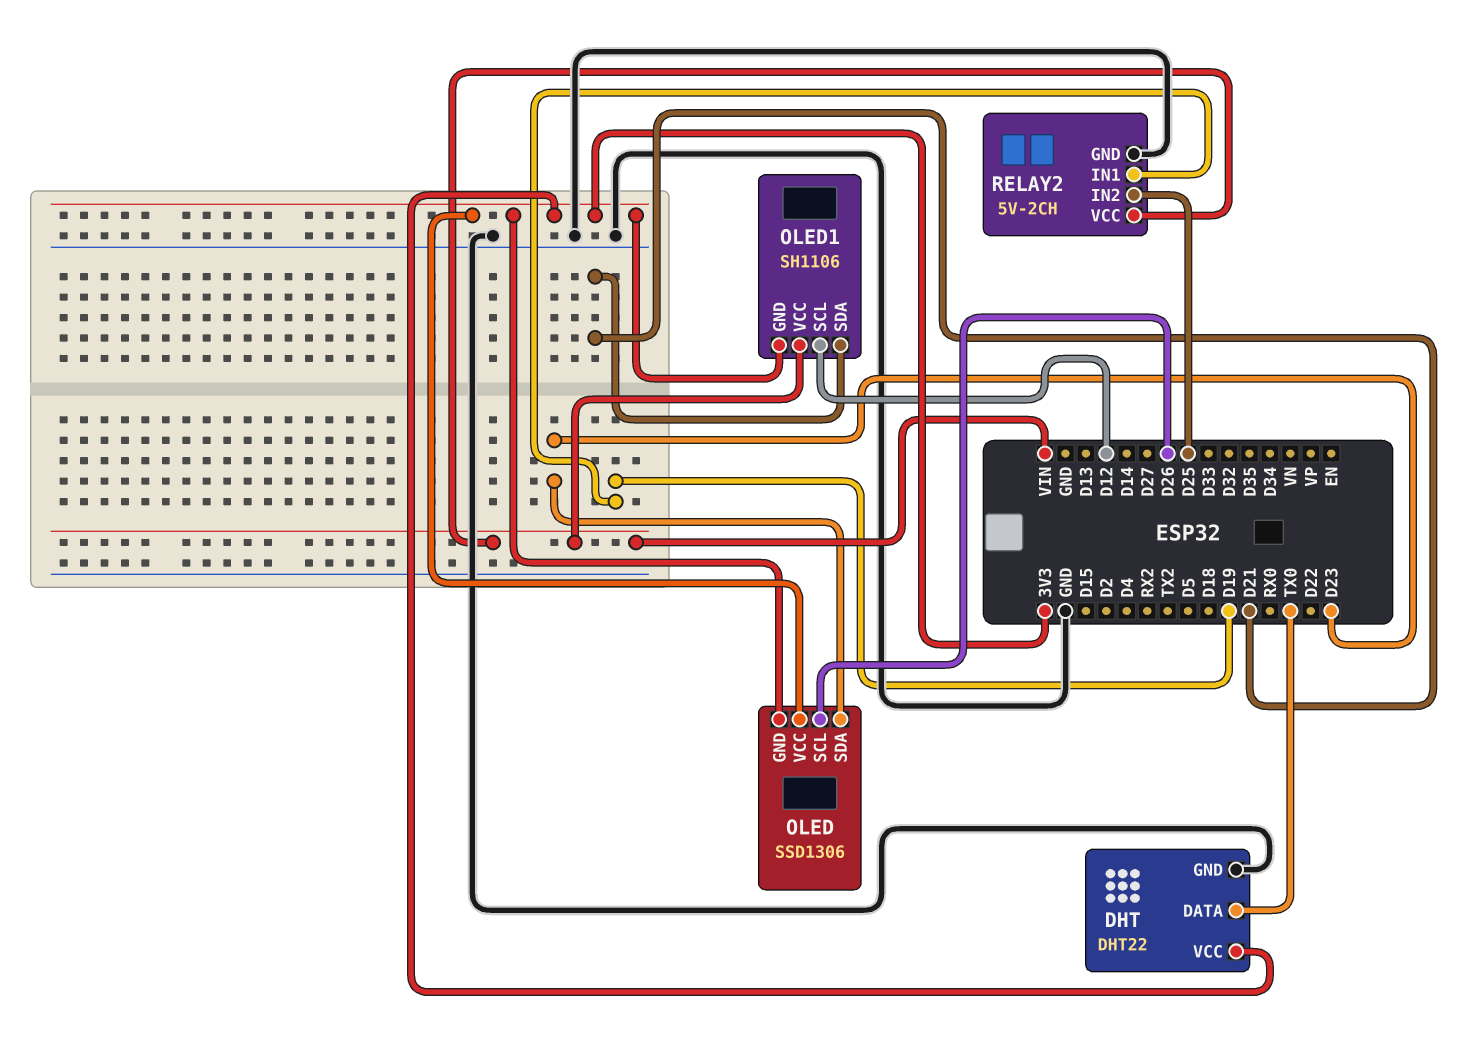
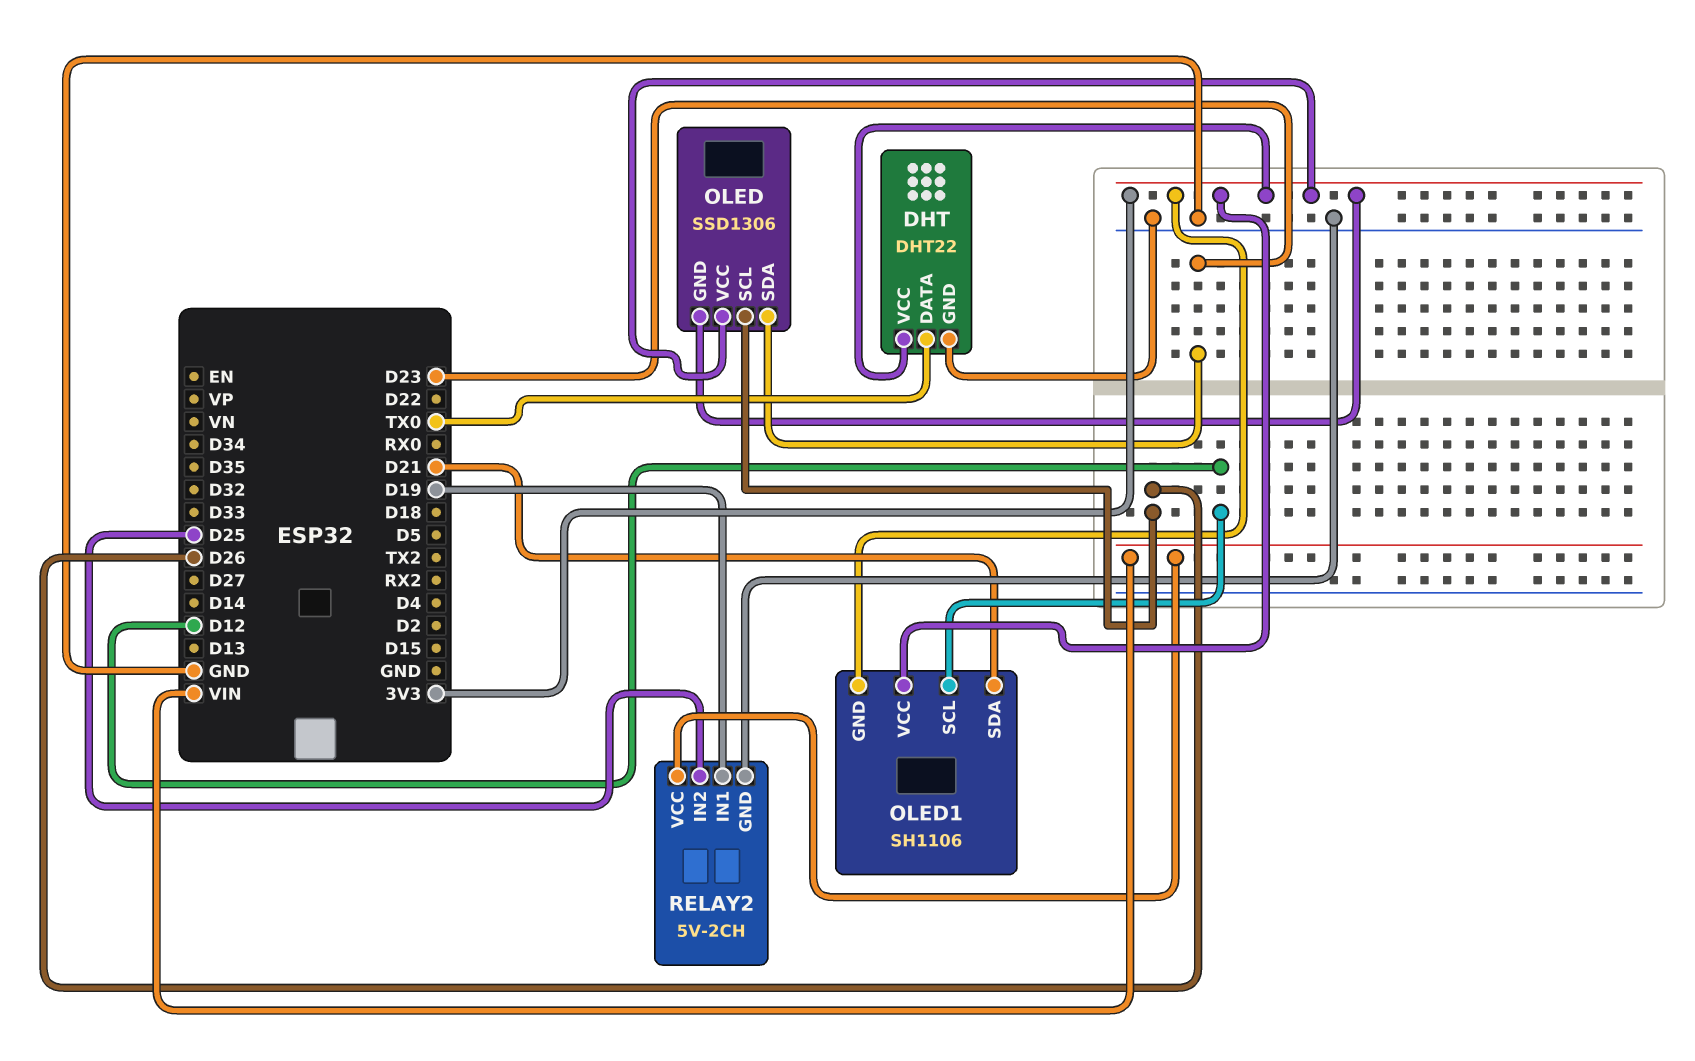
OLED1 pin VCC: VIN -> 3V3

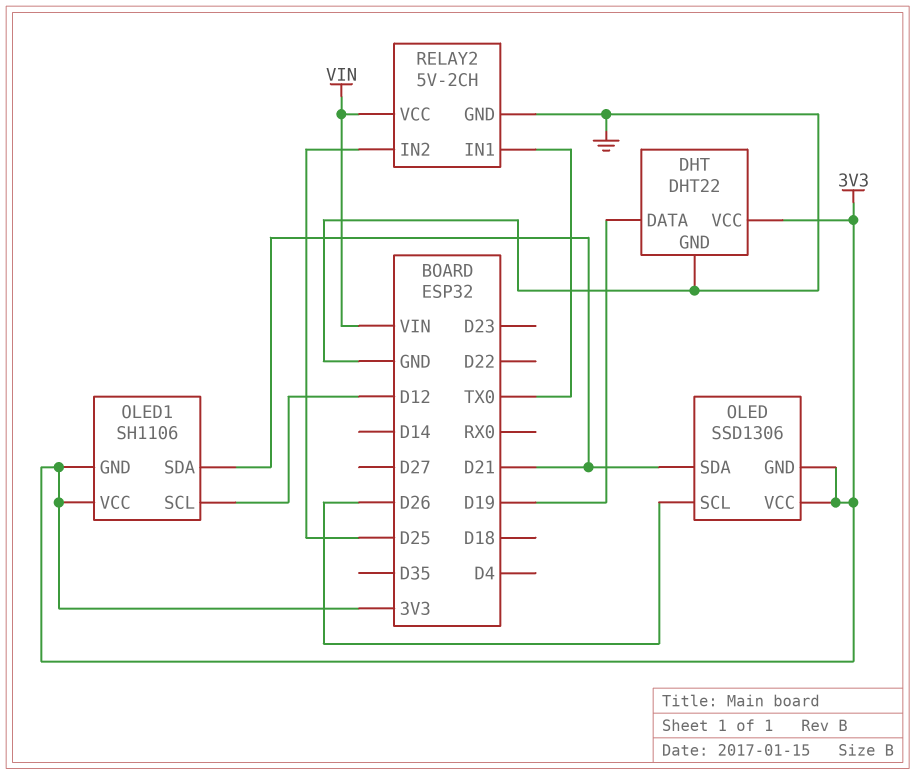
DHT pin DATA: TX0 -> D19
OLED pin SDA: D23 -> D21
RELAY2 pin IN1: D19 -> TX0

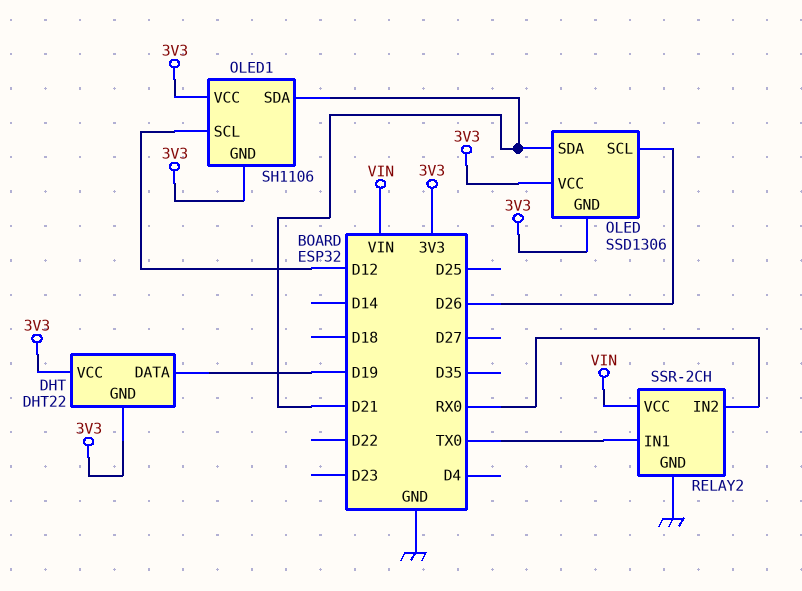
DHT pin GND: GND -> 3V3
RELAY2: 5V-2CH -> SSR-2CH
RELAY2 pin IN2: D25 -> RX0

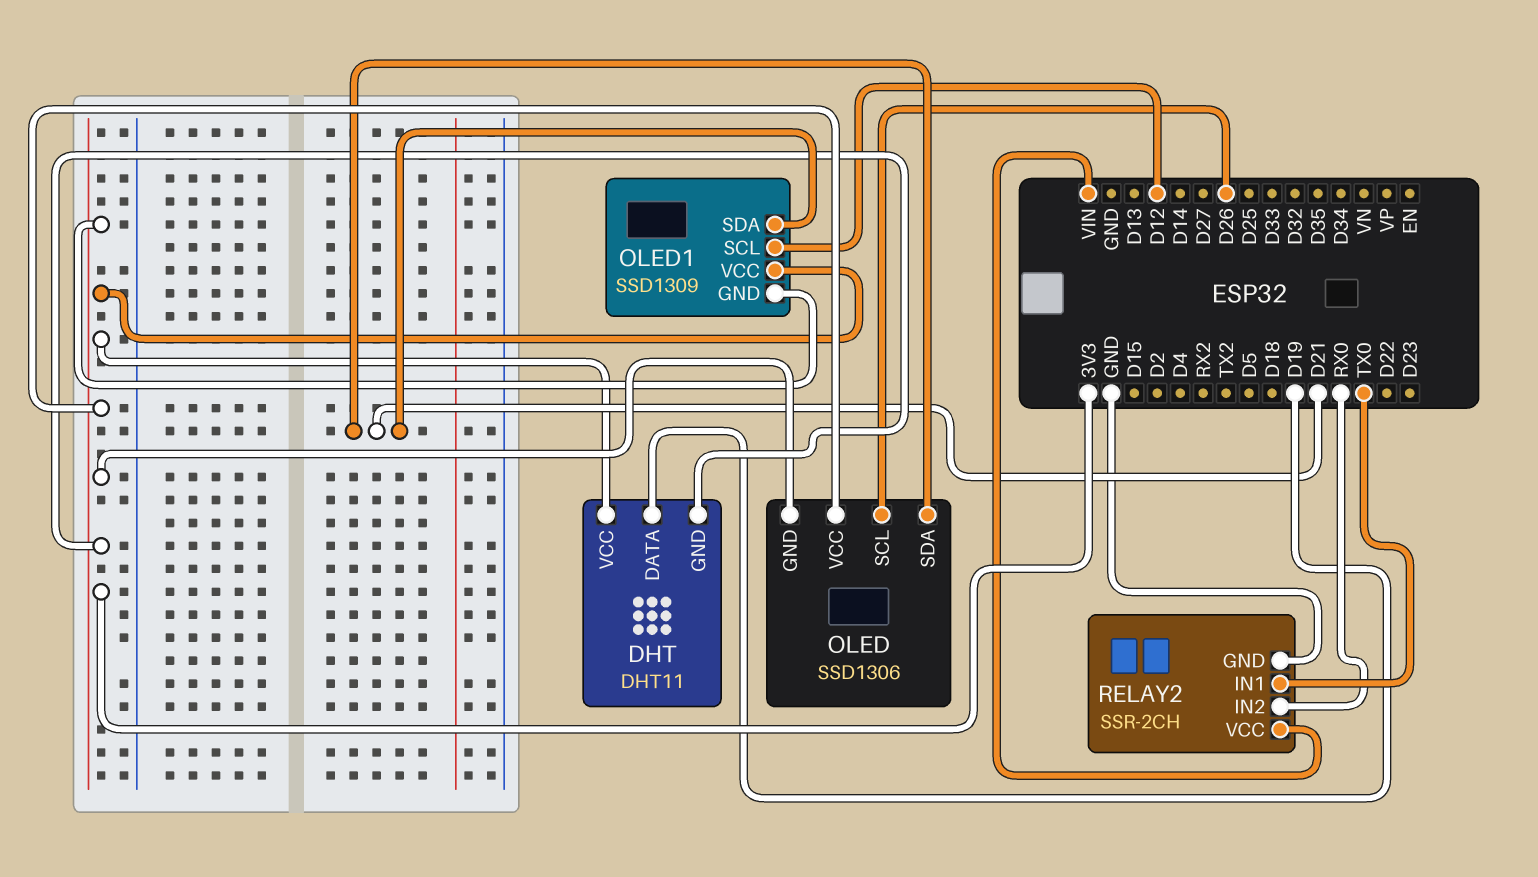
DHT: DHT22 -> DHT11
OLED1: SH1106 -> SSD1309

